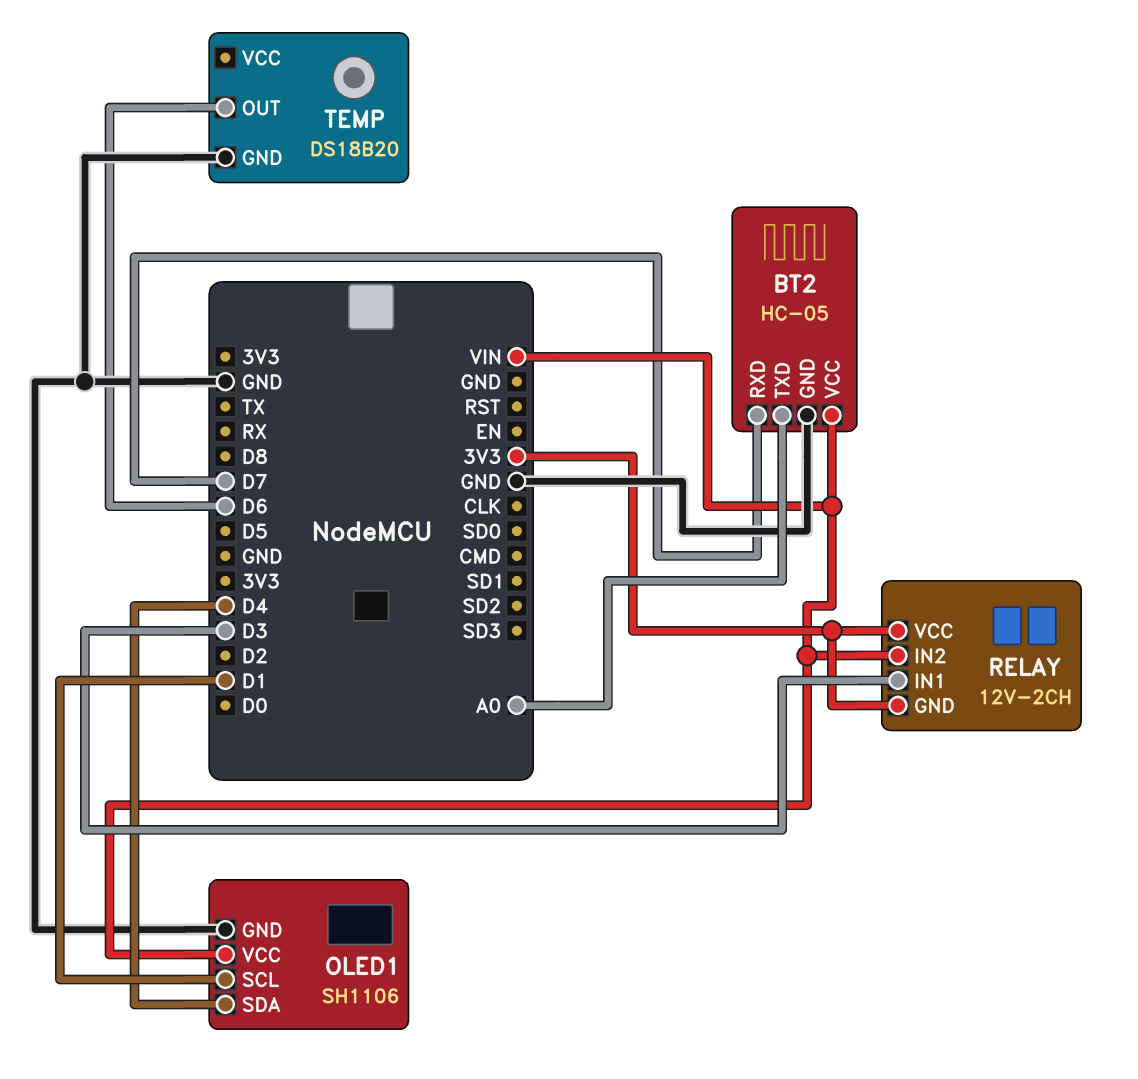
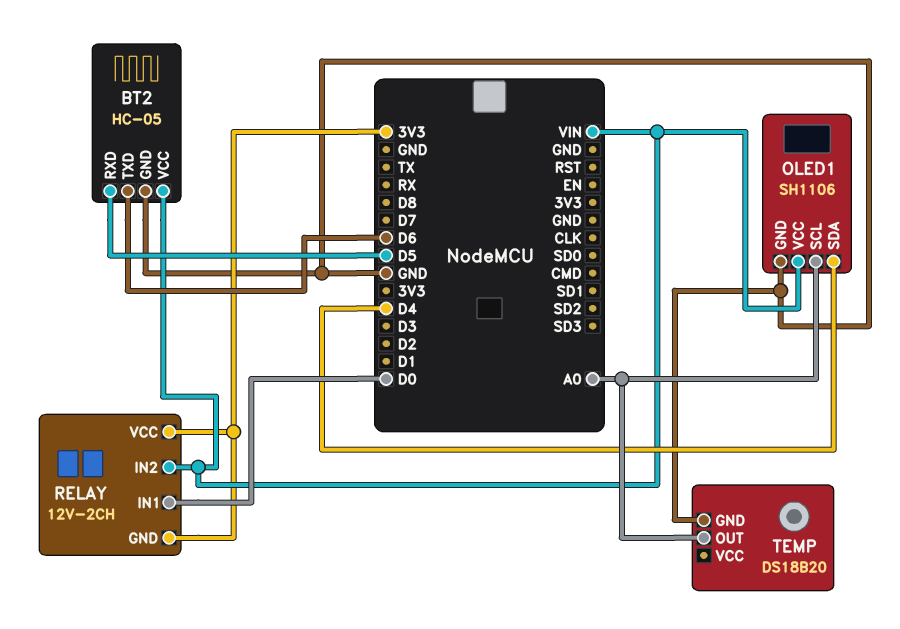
BT2 pin RXD: D7 -> D5
BT2 pin TXD: A0 -> D6
OLED1 pin SCL: D1 -> A0
RELAY pin IN1: D3 -> D0
TEMP pin OUT: D6 -> A0

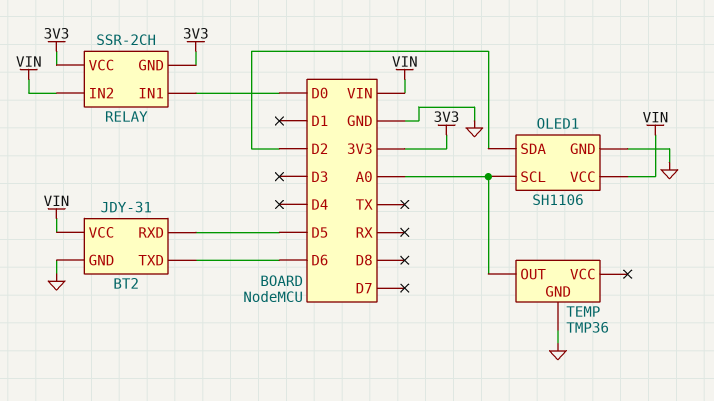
BT2: HC-05 -> JDY-31
OLED1 pin SDA: D4 -> D2
RELAY: 12V-2CH -> SSR-2CH
TEMP: DS18B20 -> TMP36

